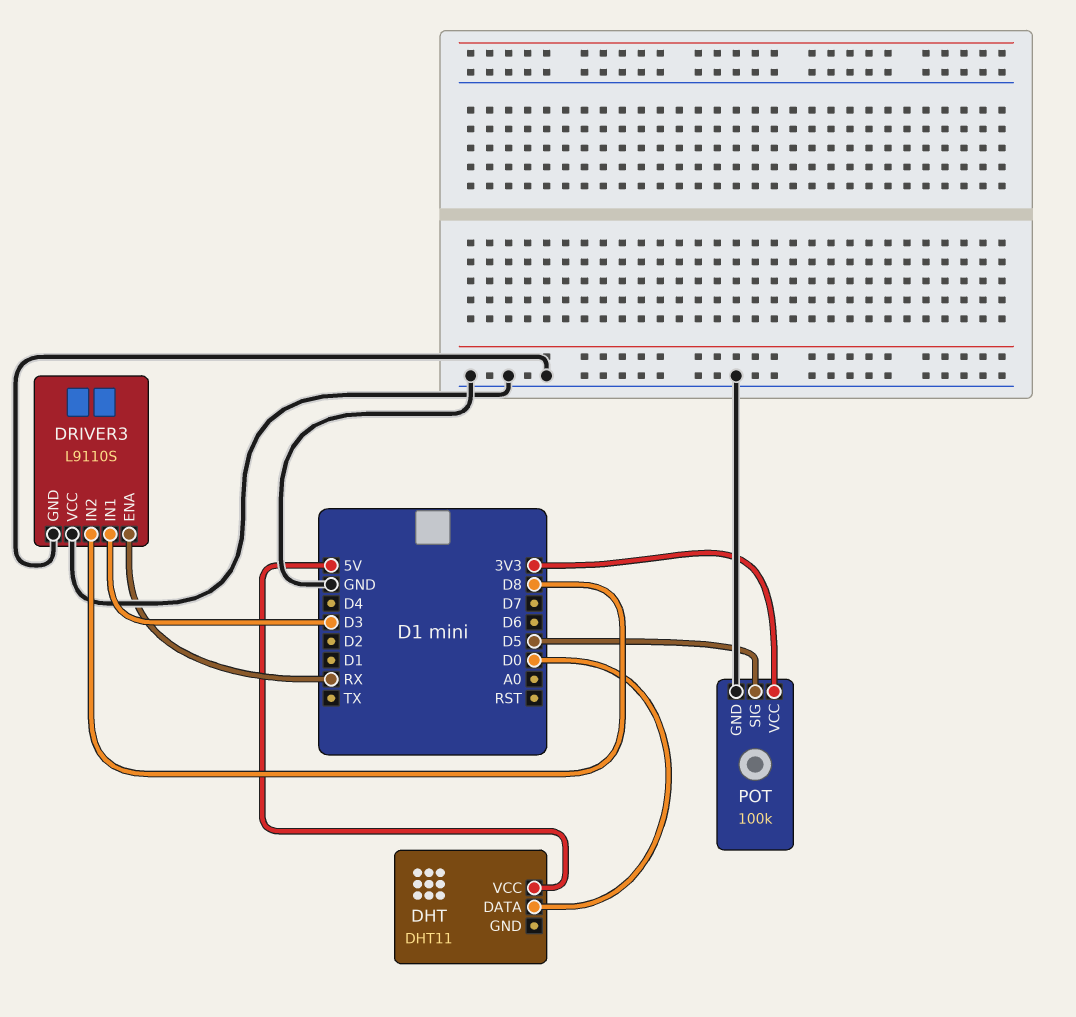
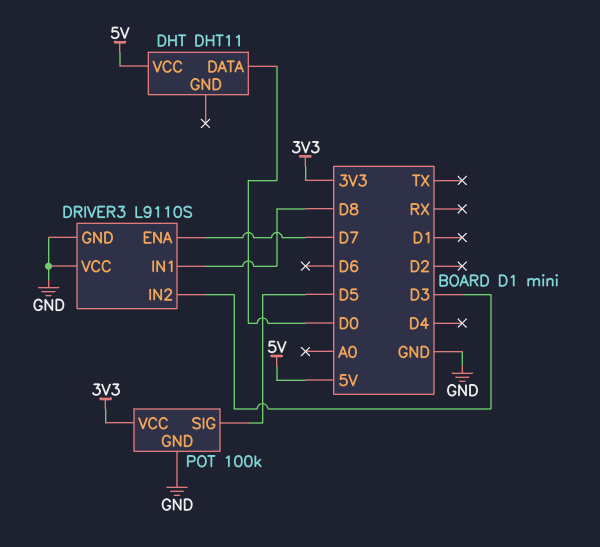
DRIVER3 pin ENA: RX -> D7
DRIVER3 pin IN1: D3 -> D8
DRIVER3 pin IN2: D8 -> D3

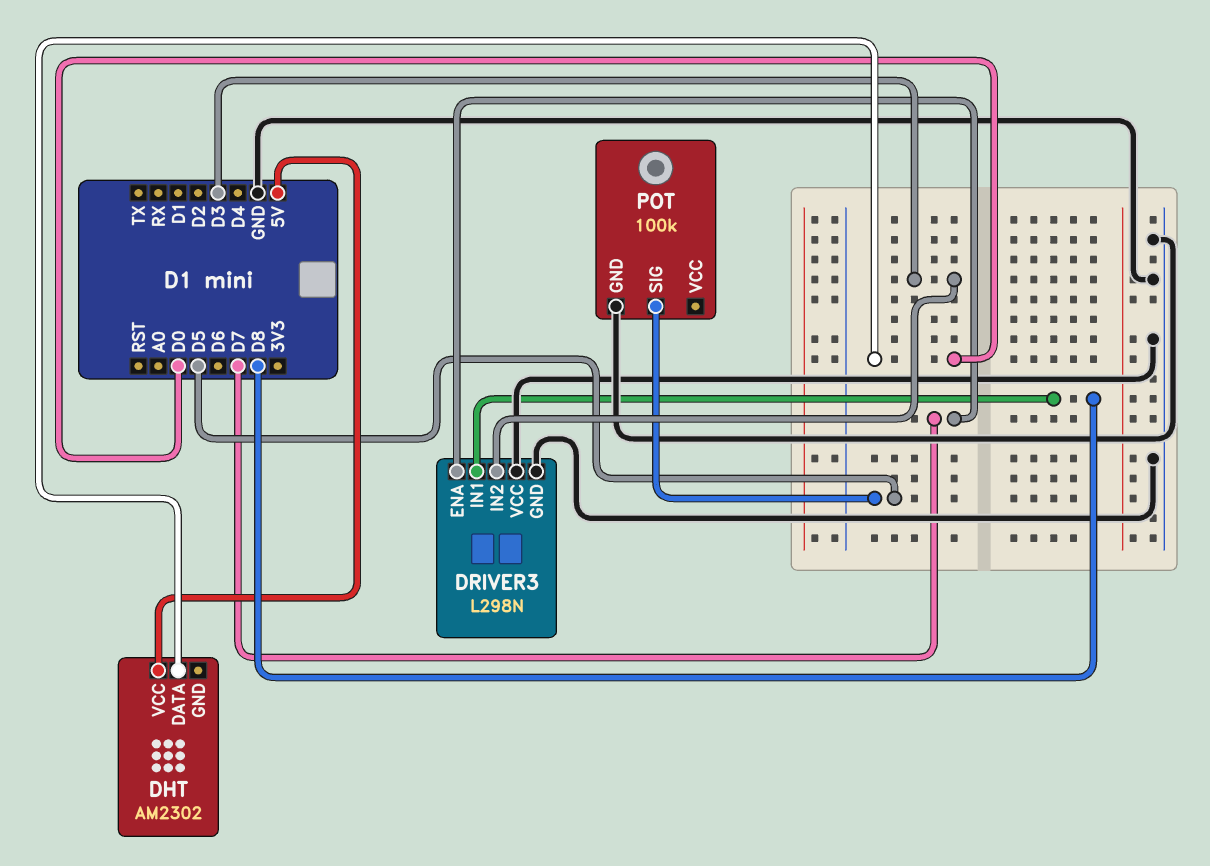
DHT: DHT11 -> AM2302
DRIVER3: L9110S -> L298N
POT pin VCC: 3V3 -> none

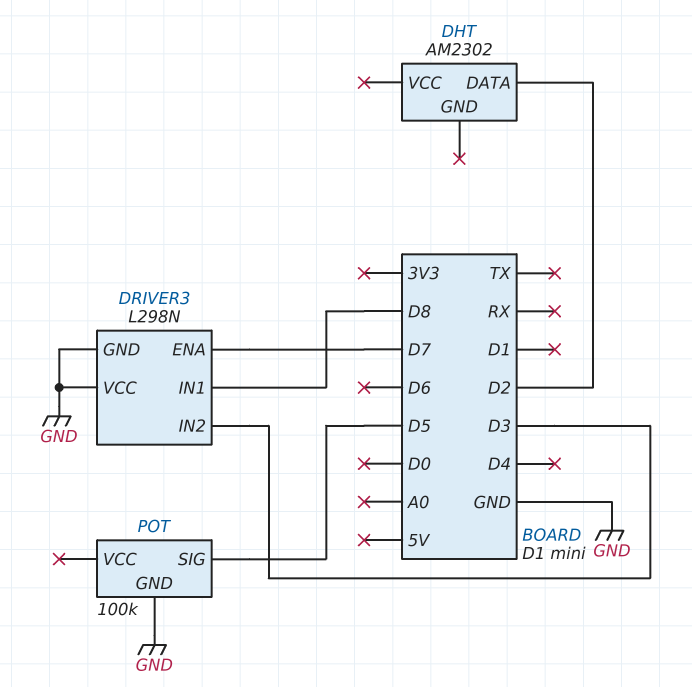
DHT pin DATA: D0 -> D2
DHT pin VCC: 5V -> none

